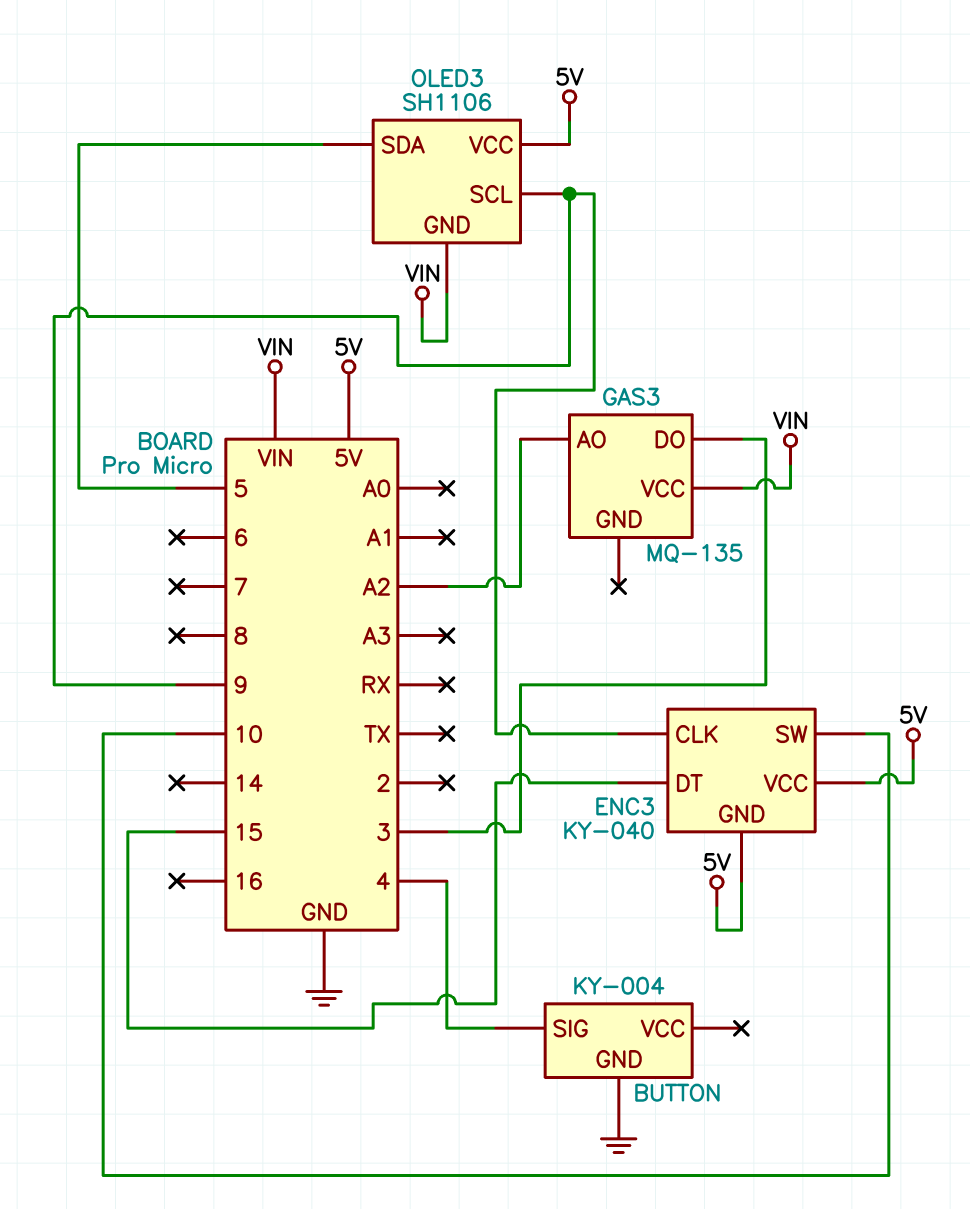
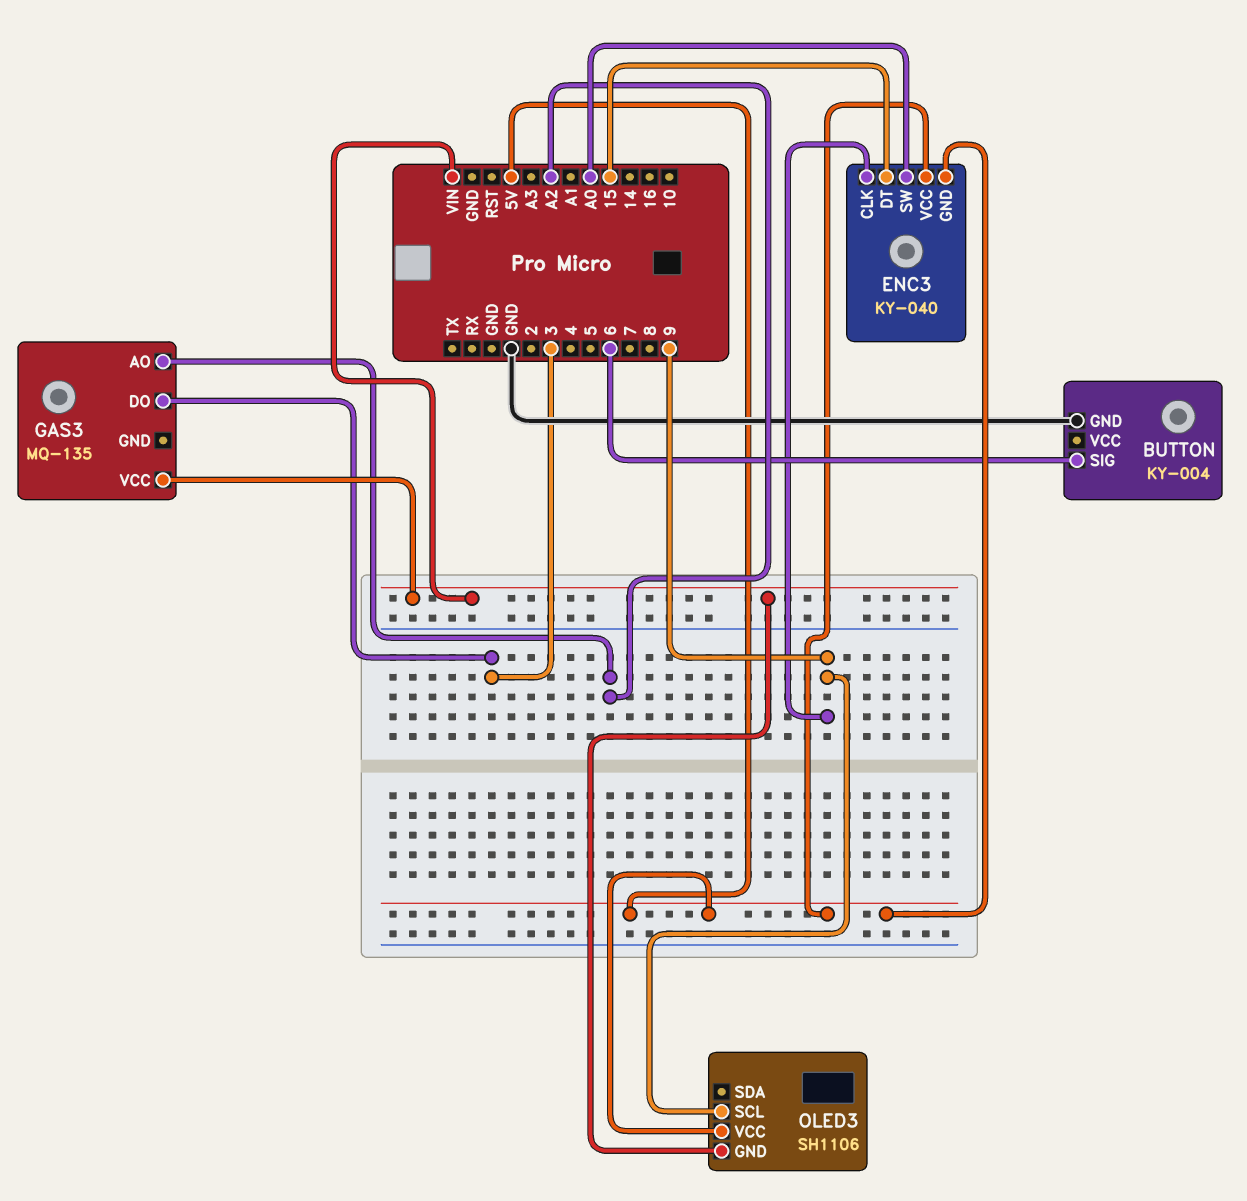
BUTTON pin SIG: 4 -> 6
ENC3 pin SW: 10 -> A0
OLED3 pin SDA: 5 -> none

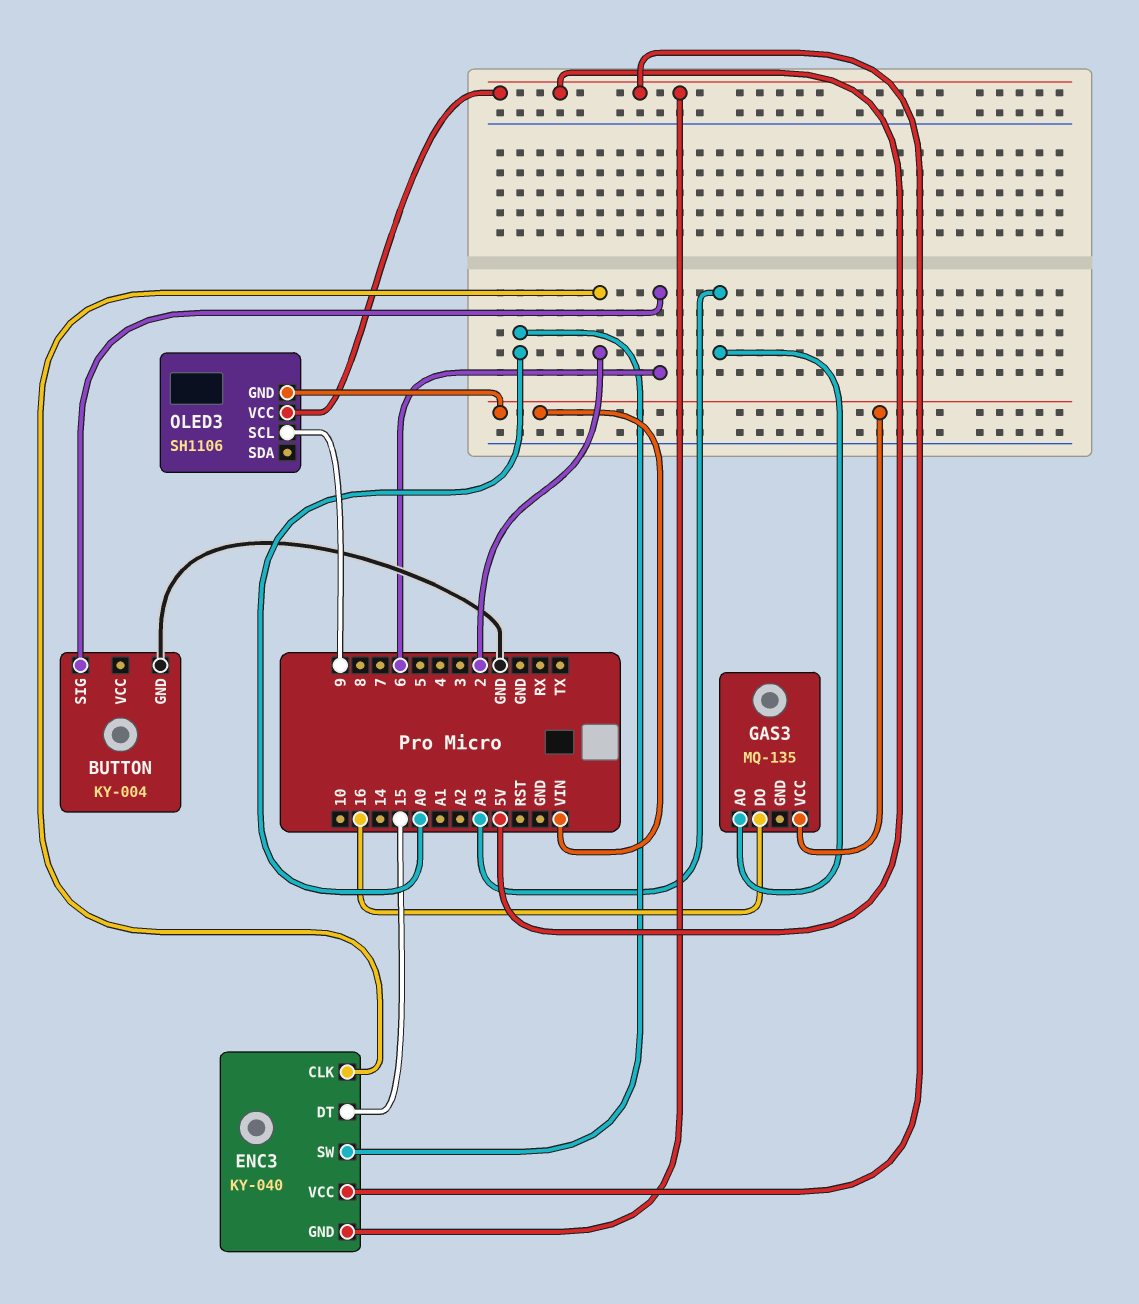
ENC3 pin CLK: 9 -> 2
GAS3 pin AO: A2 -> A3
GAS3 pin DO: 3 -> 16

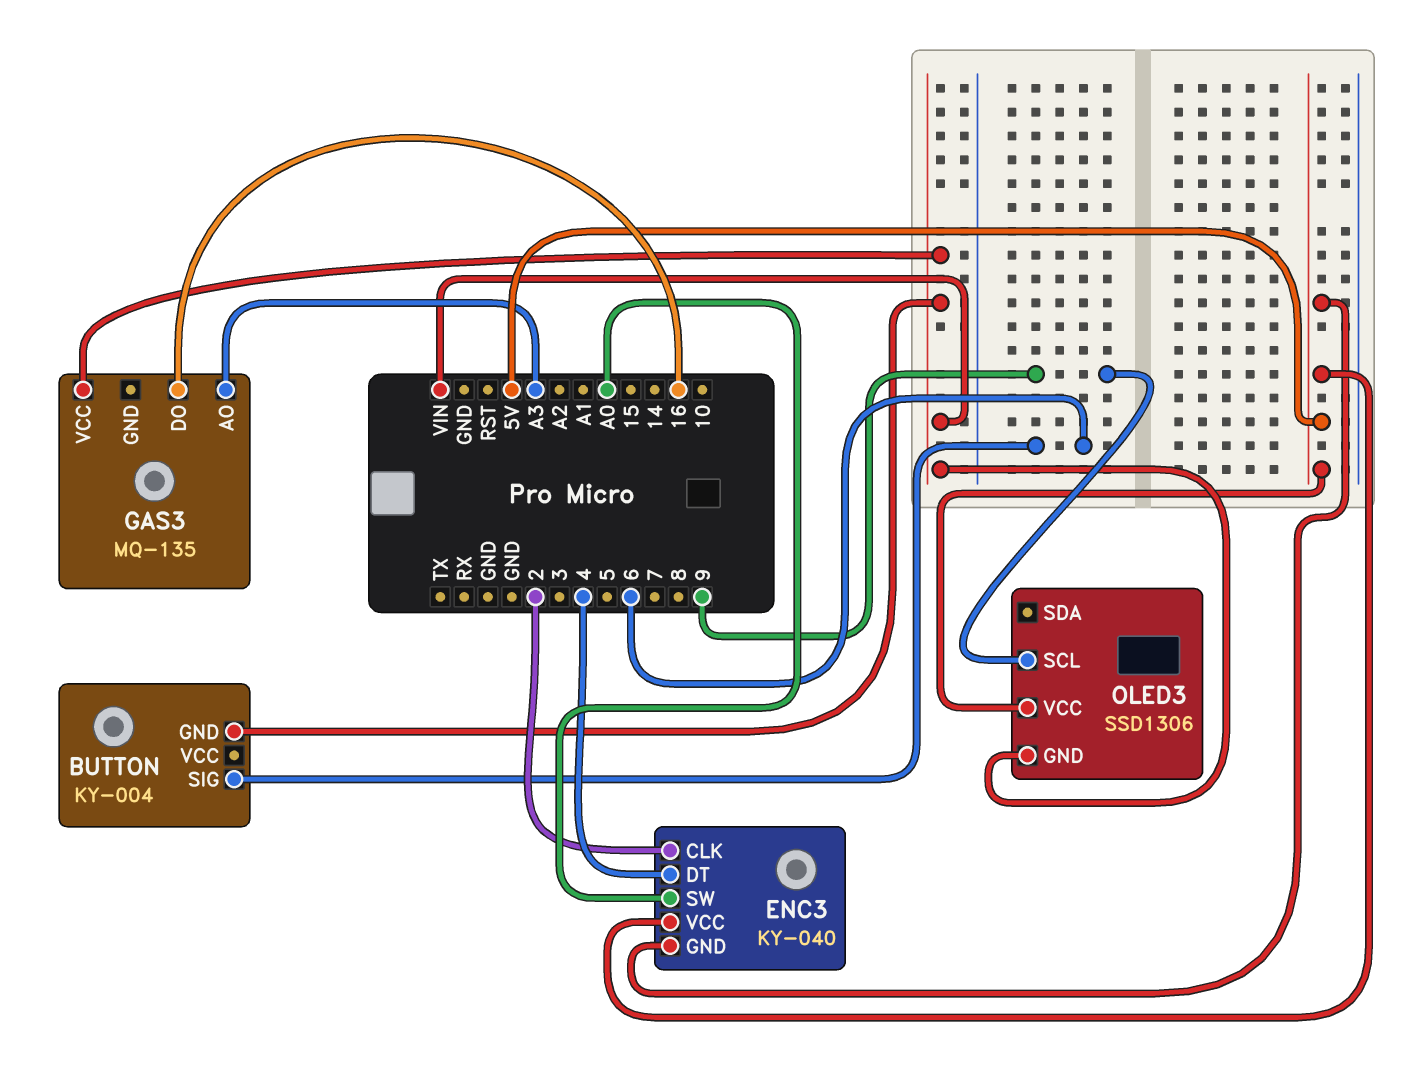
BUTTON pin GND: GND -> VIN
ENC3 pin DT: 15 -> 4
OLED3: SH1106 -> SSD1306

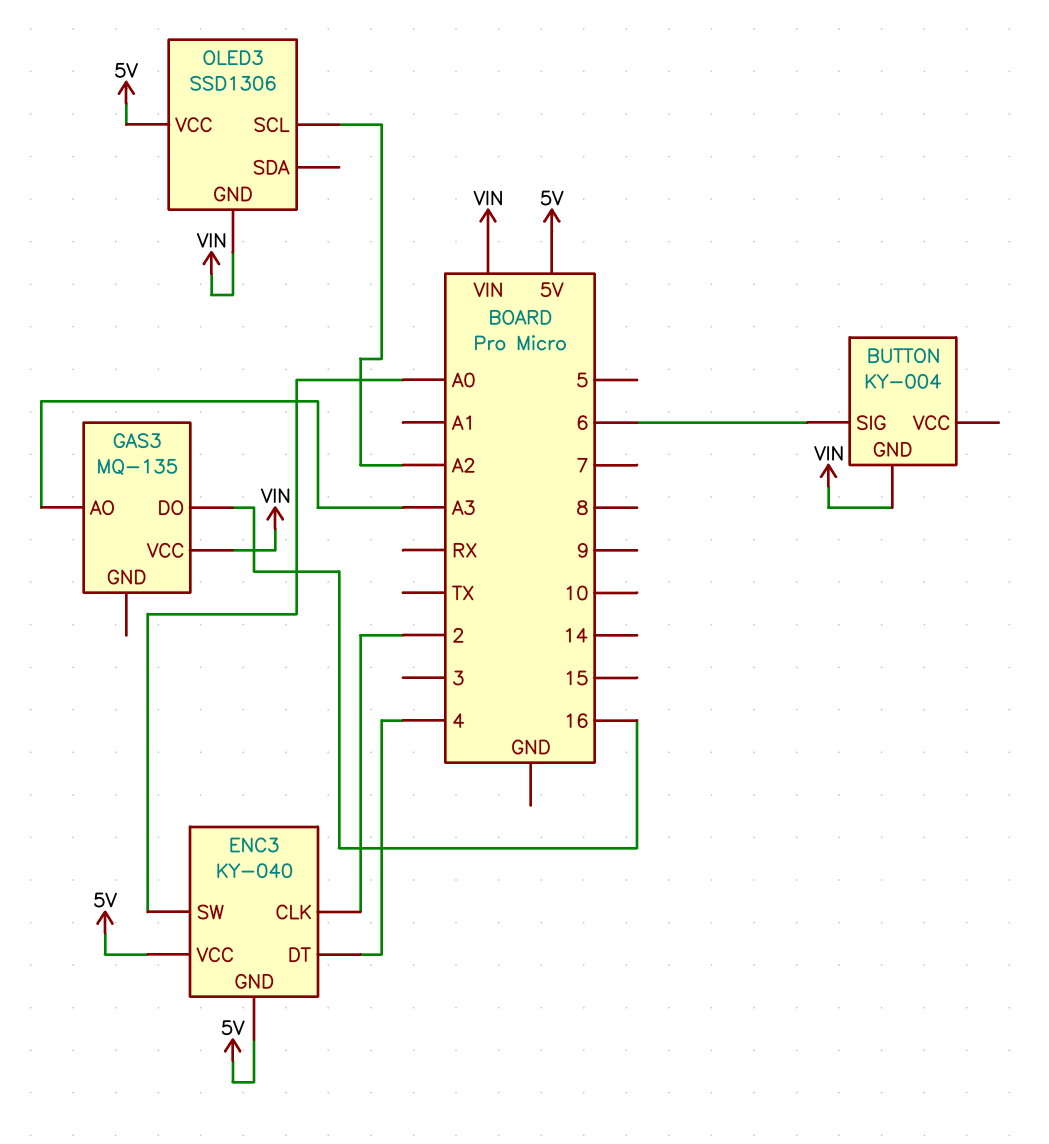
OLED3 pin SCL: 9 -> A2

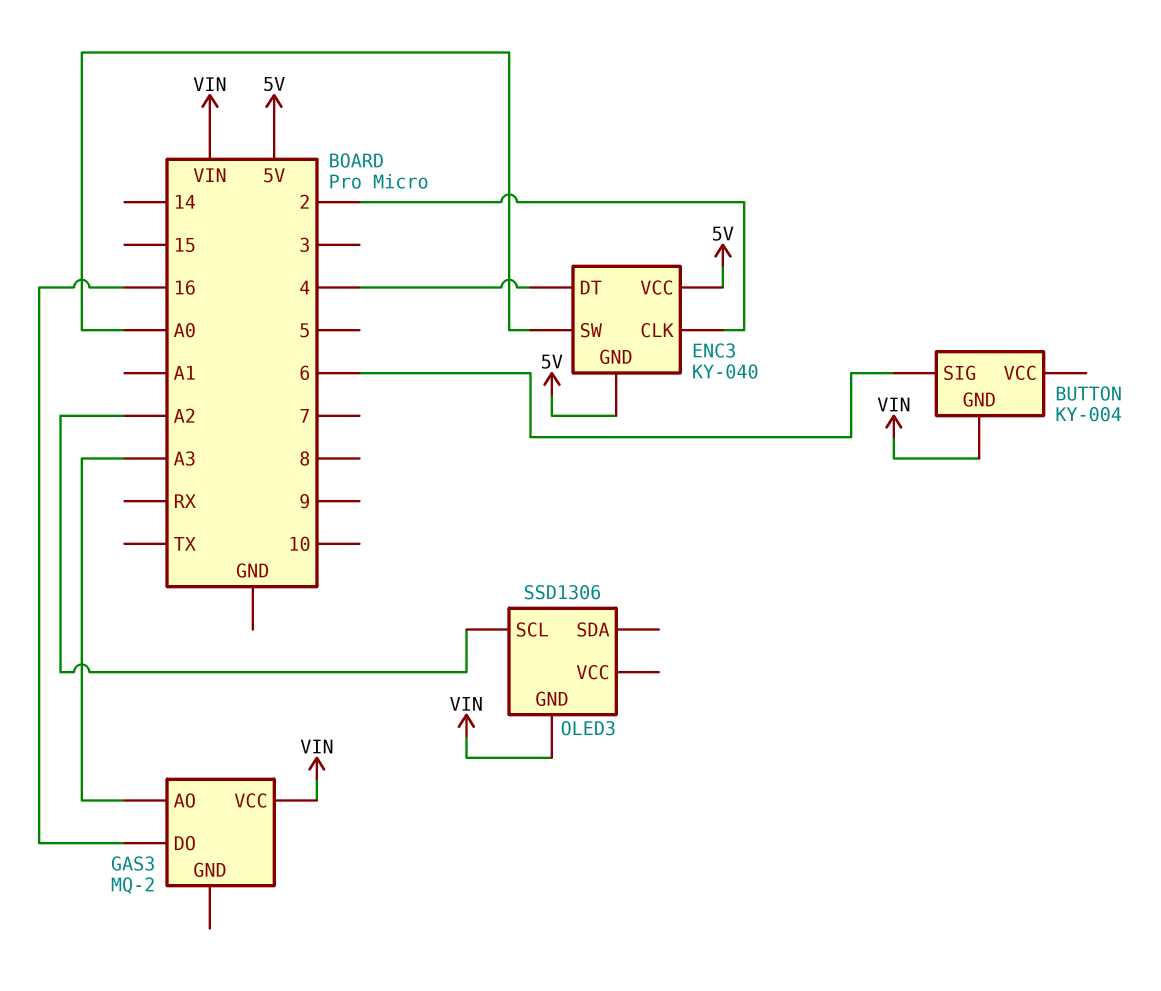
GAS3: MQ-135 -> MQ-2
OLED3 pin VCC: 5V -> none

